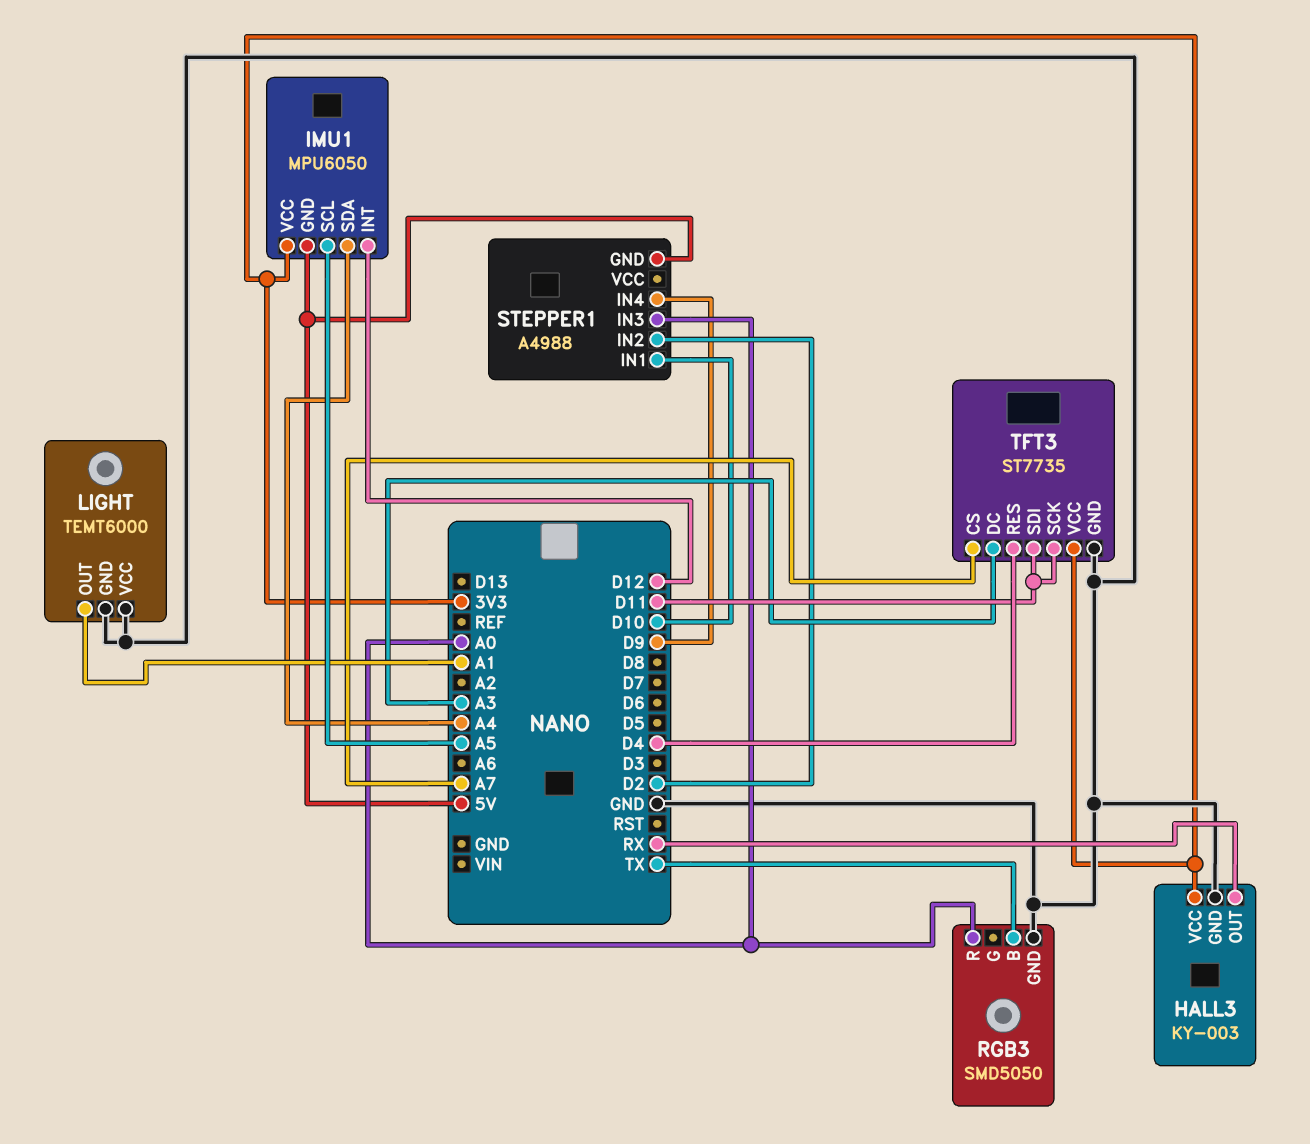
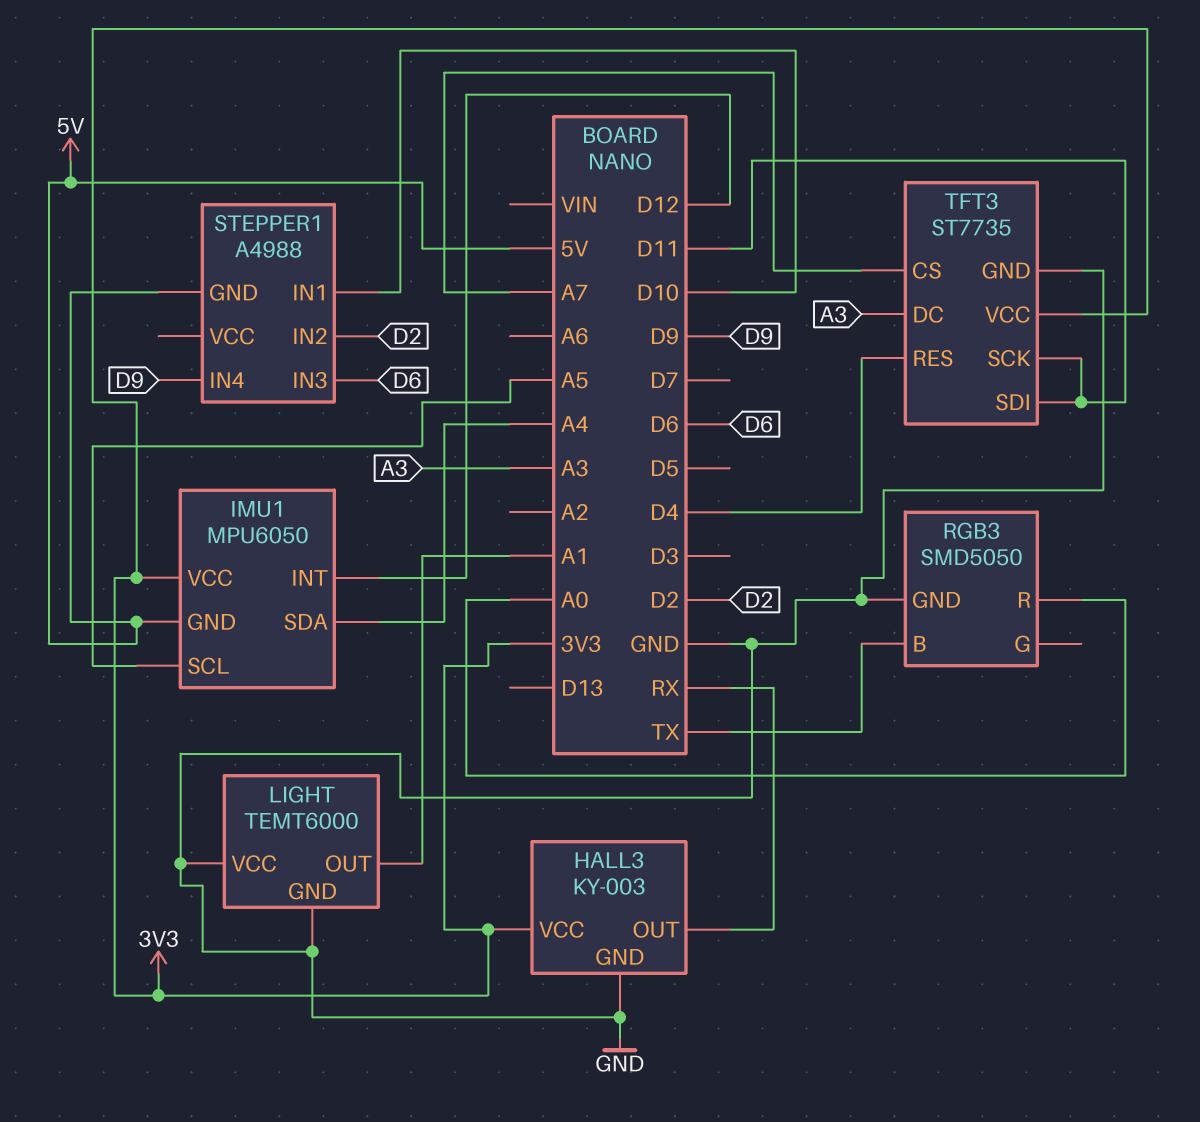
STEPPER1 pin IN3: A0 -> D6

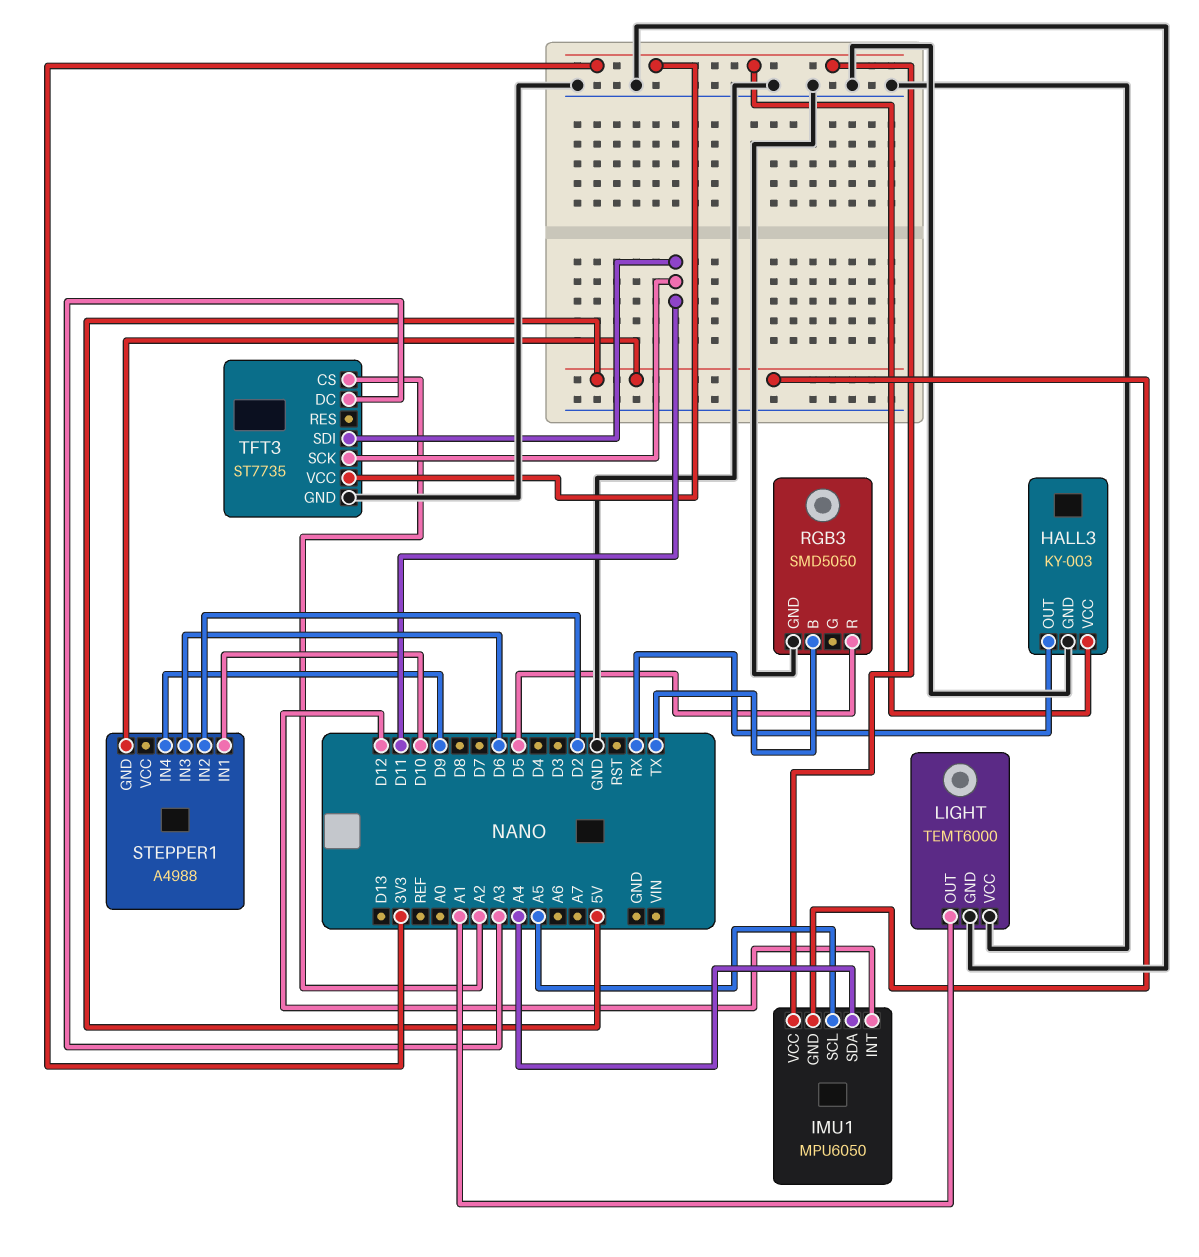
RGB3 pin R: A0 -> D5
TFT3 pin CS: A7 -> A2
TFT3 pin RES: D4 -> none

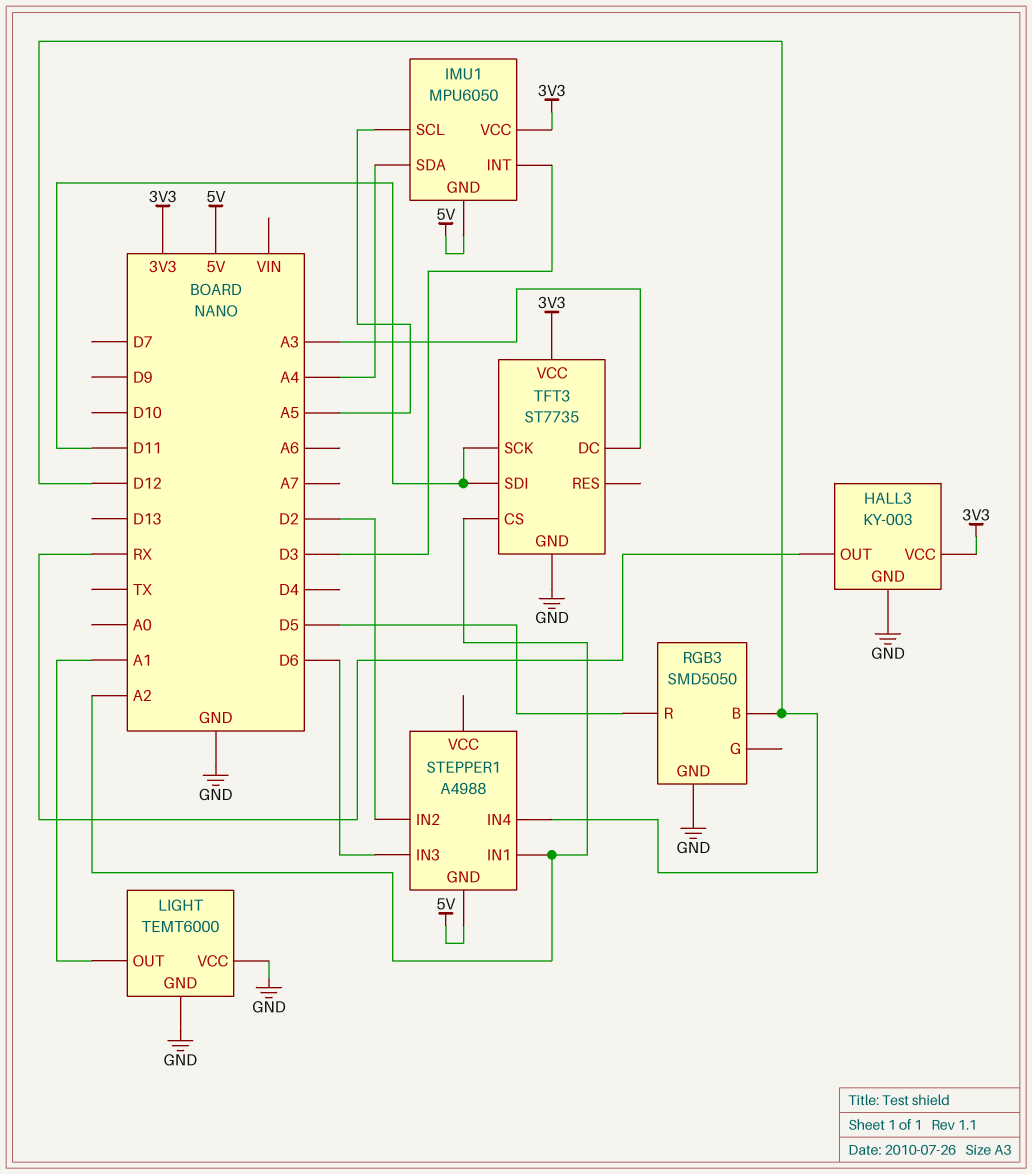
IMU1 pin INT: D12 -> D3
RGB3 pin B: TX -> D12
STEPPER1 pin IN1: D10 -> A2
STEPPER1 pin IN4: D9 -> D12

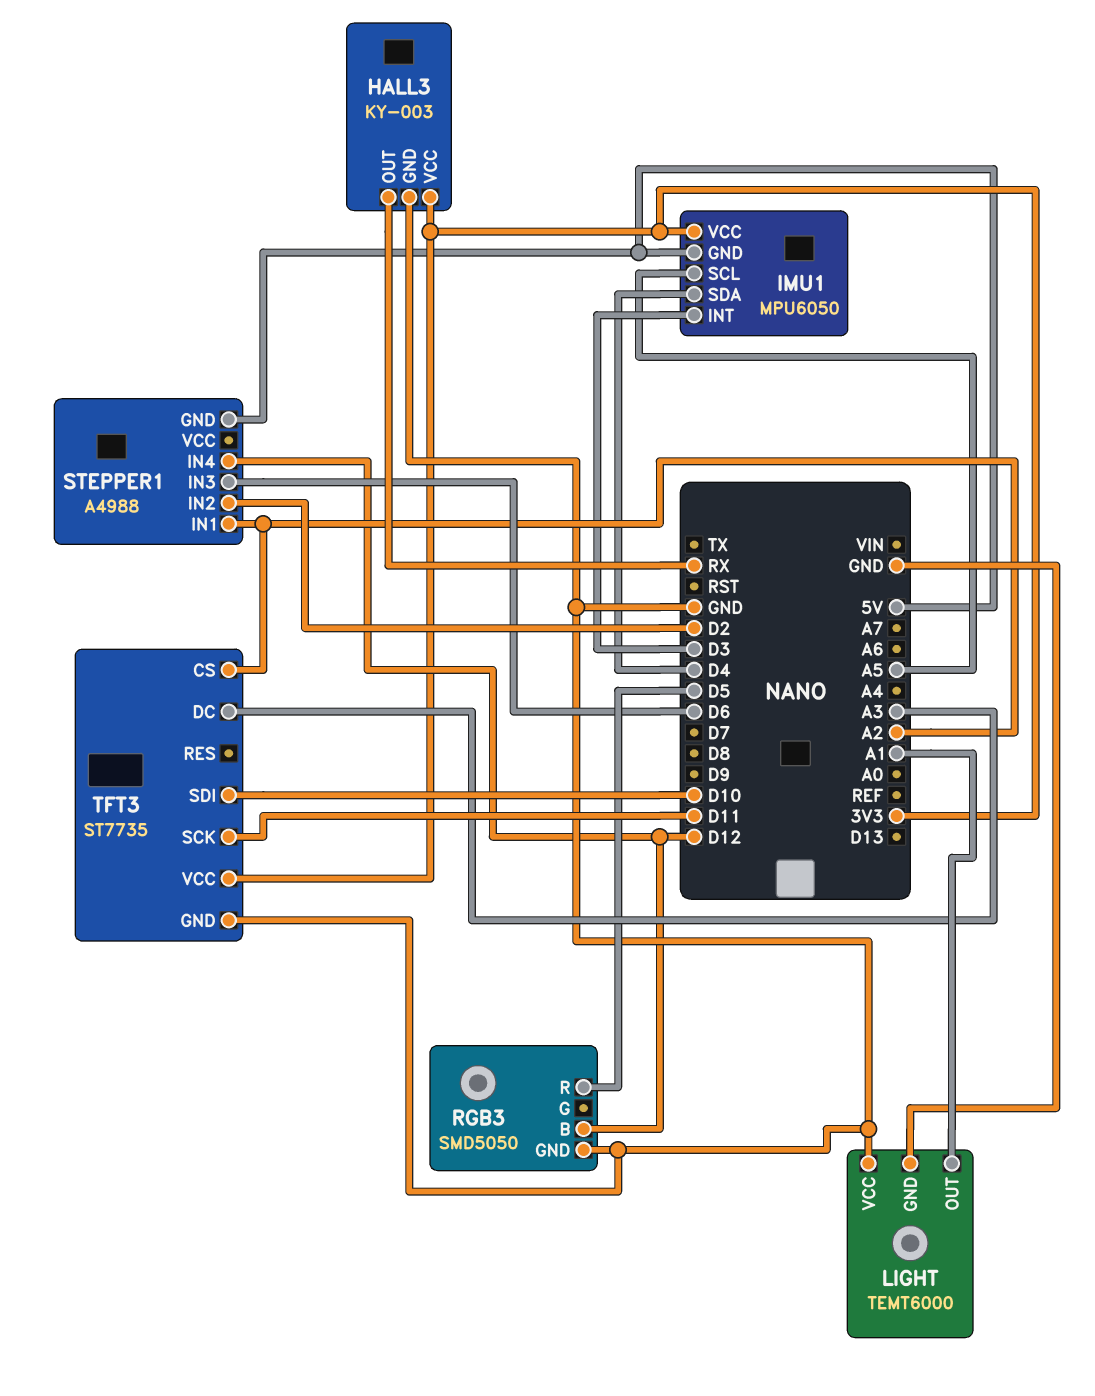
IMU1 pin SDA: A4 -> D4
TFT3 pin SDI: D11 -> D10

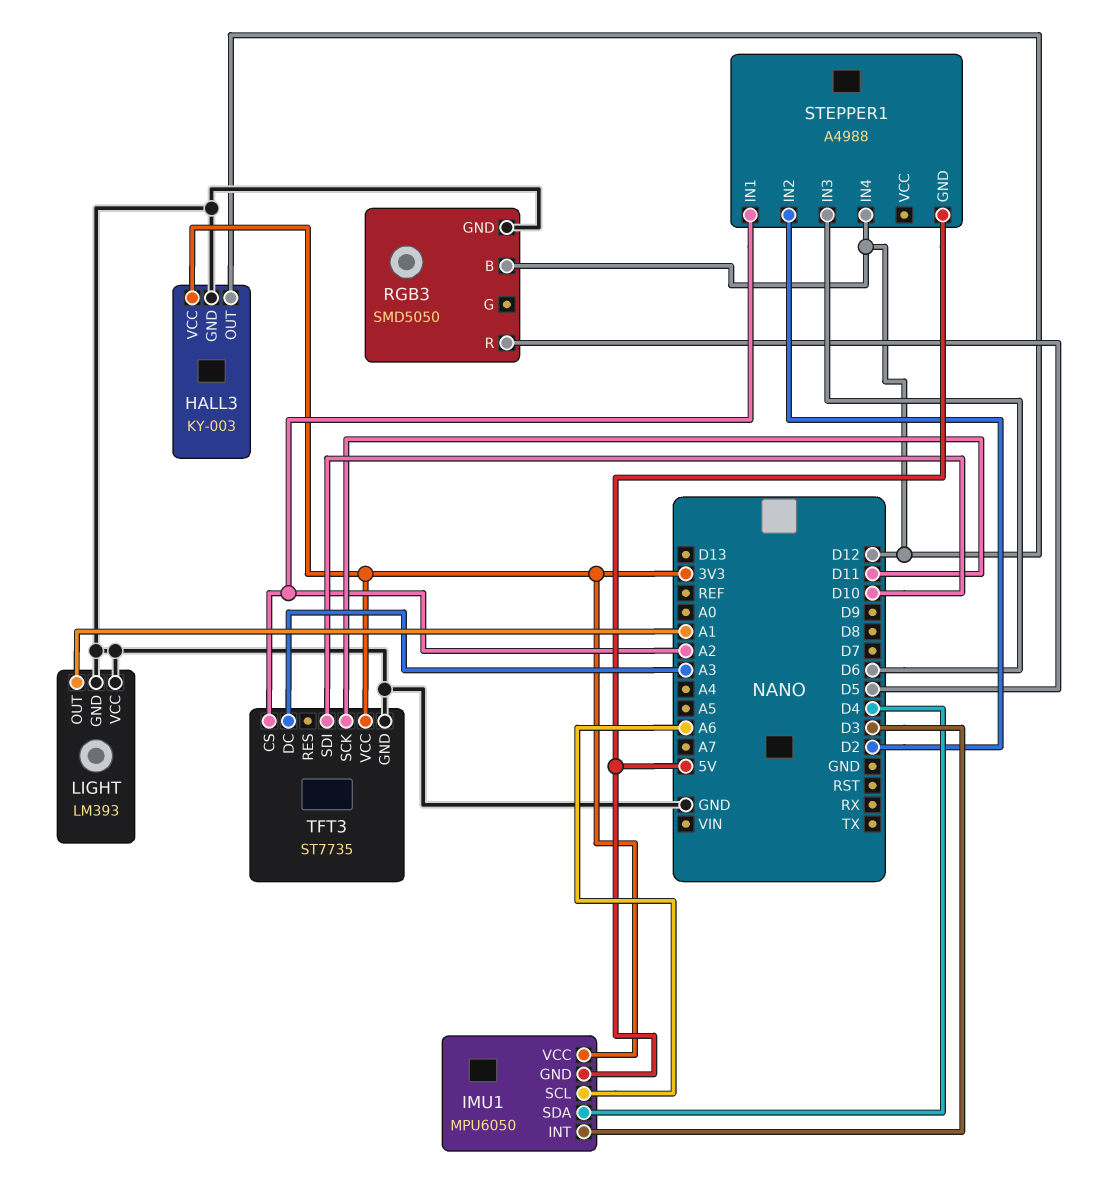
HALL3 pin OUT: RX -> D12
IMU1 pin SCL: A5 -> A6
LIGHT: TEMT6000 -> LM393

